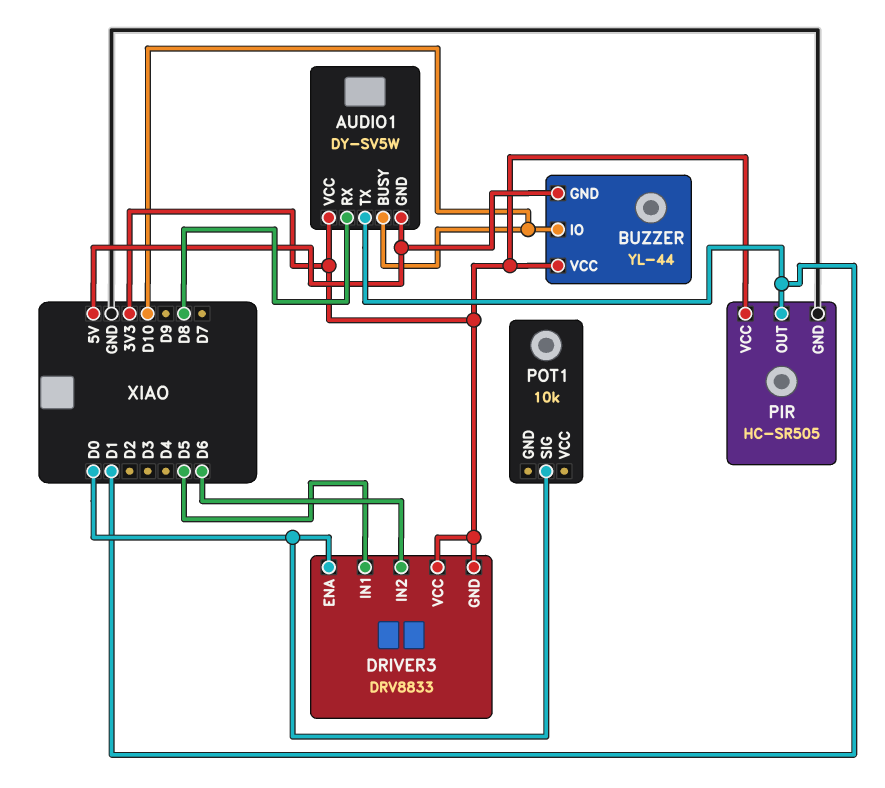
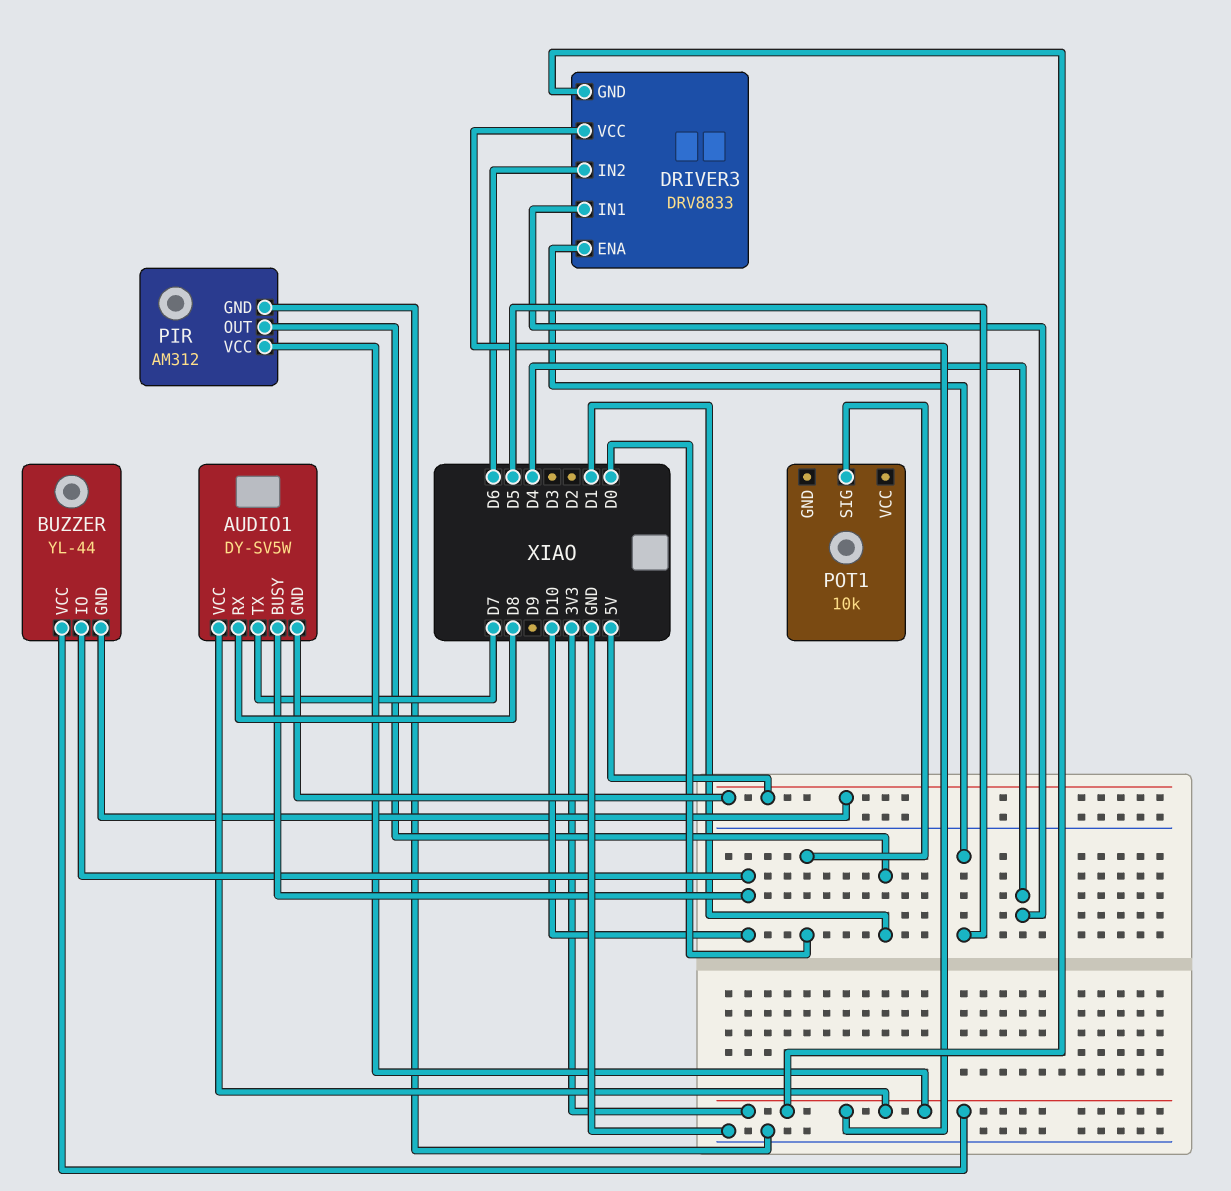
AUDIO1 pin TX: D1 -> D7
DRIVER3 pin ENA: D0 -> D5
DRIVER3 pin IN1: D5 -> D4
PIR: HC-SR505 -> AM312

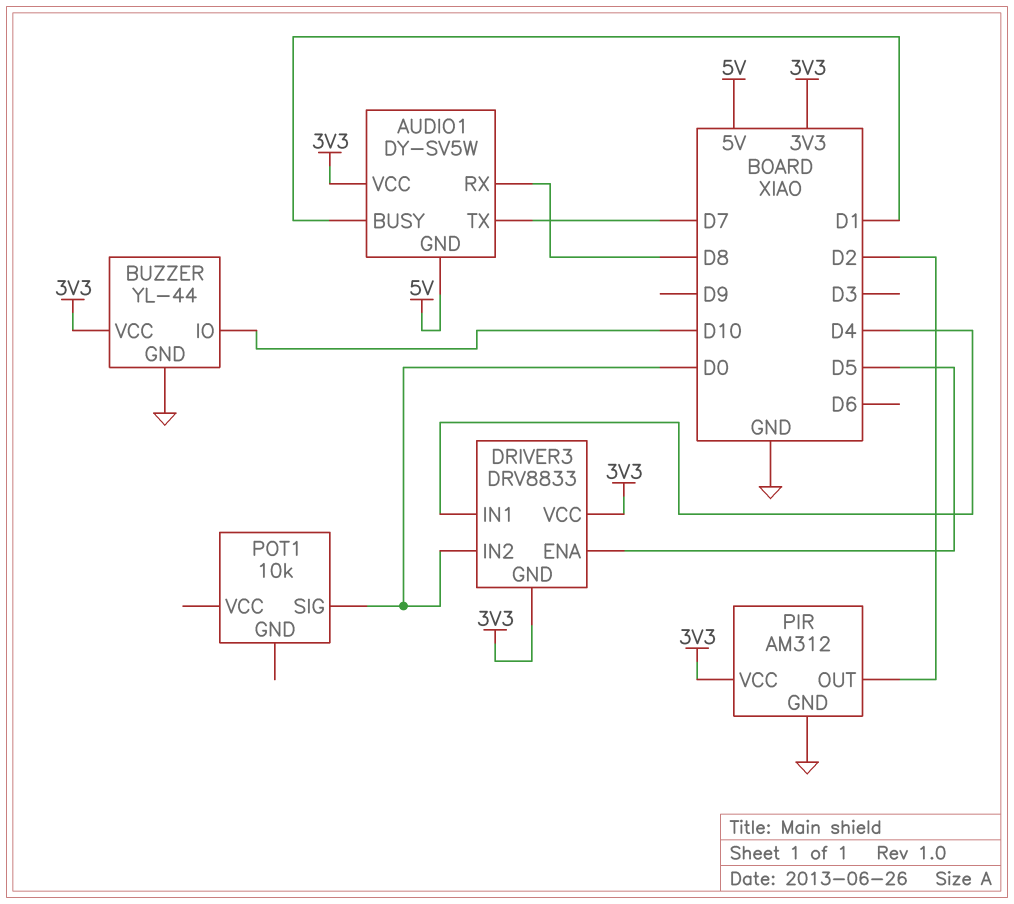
AUDIO1 pin BUSY: D10 -> D1
BUZZER pin GND: 5V -> GND
DRIVER3 pin IN2: D6 -> D0
PIR pin OUT: D1 -> D2

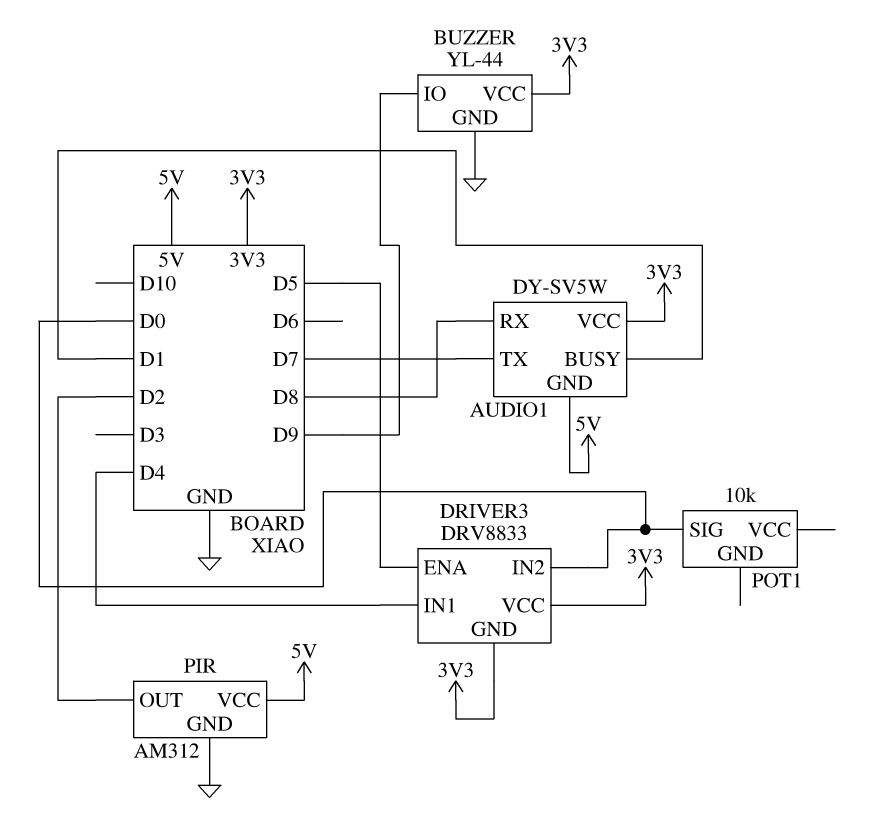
BUZZER pin IO: D10 -> D9
PIR pin VCC: 3V3 -> 5V

